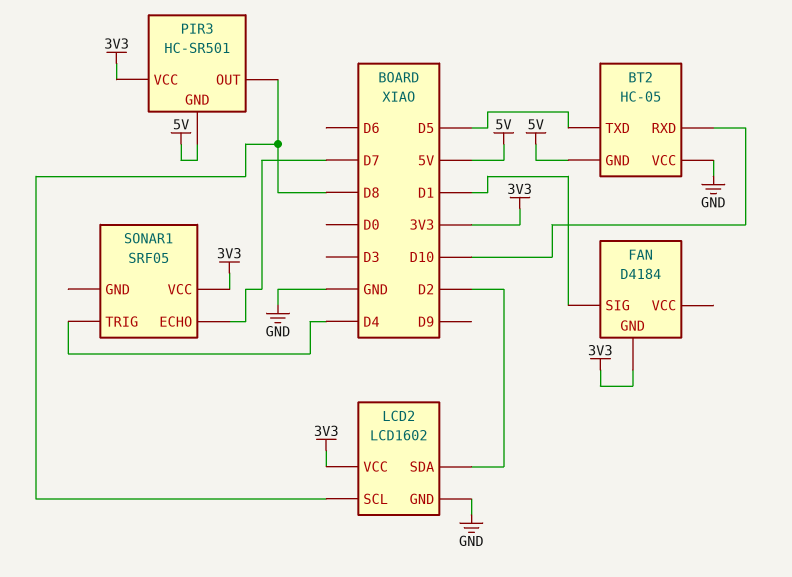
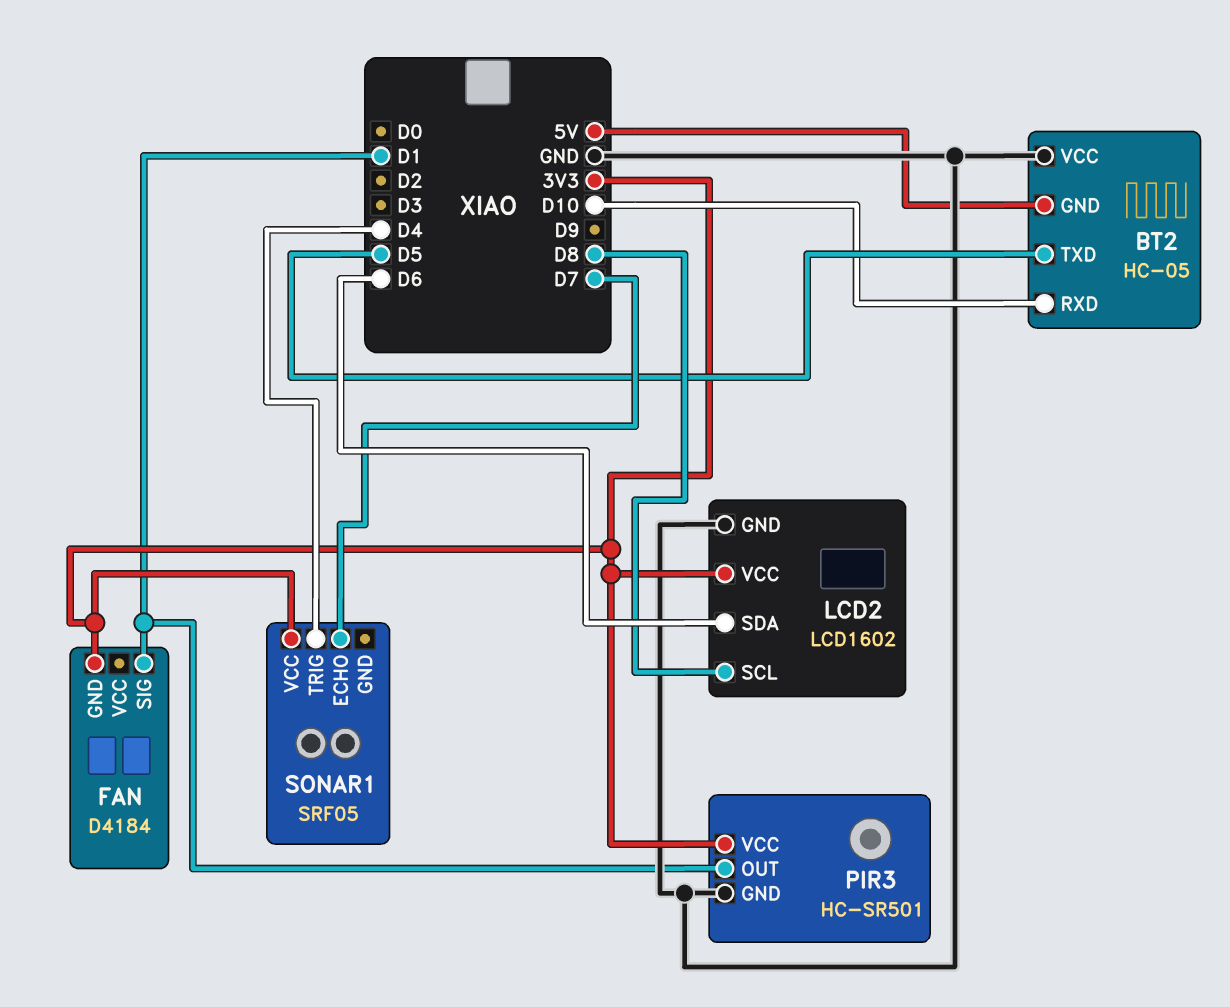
LCD2 pin SDA: D2 -> D6
PIR3 pin GND: 5V -> GND
PIR3 pin OUT: D8 -> D1

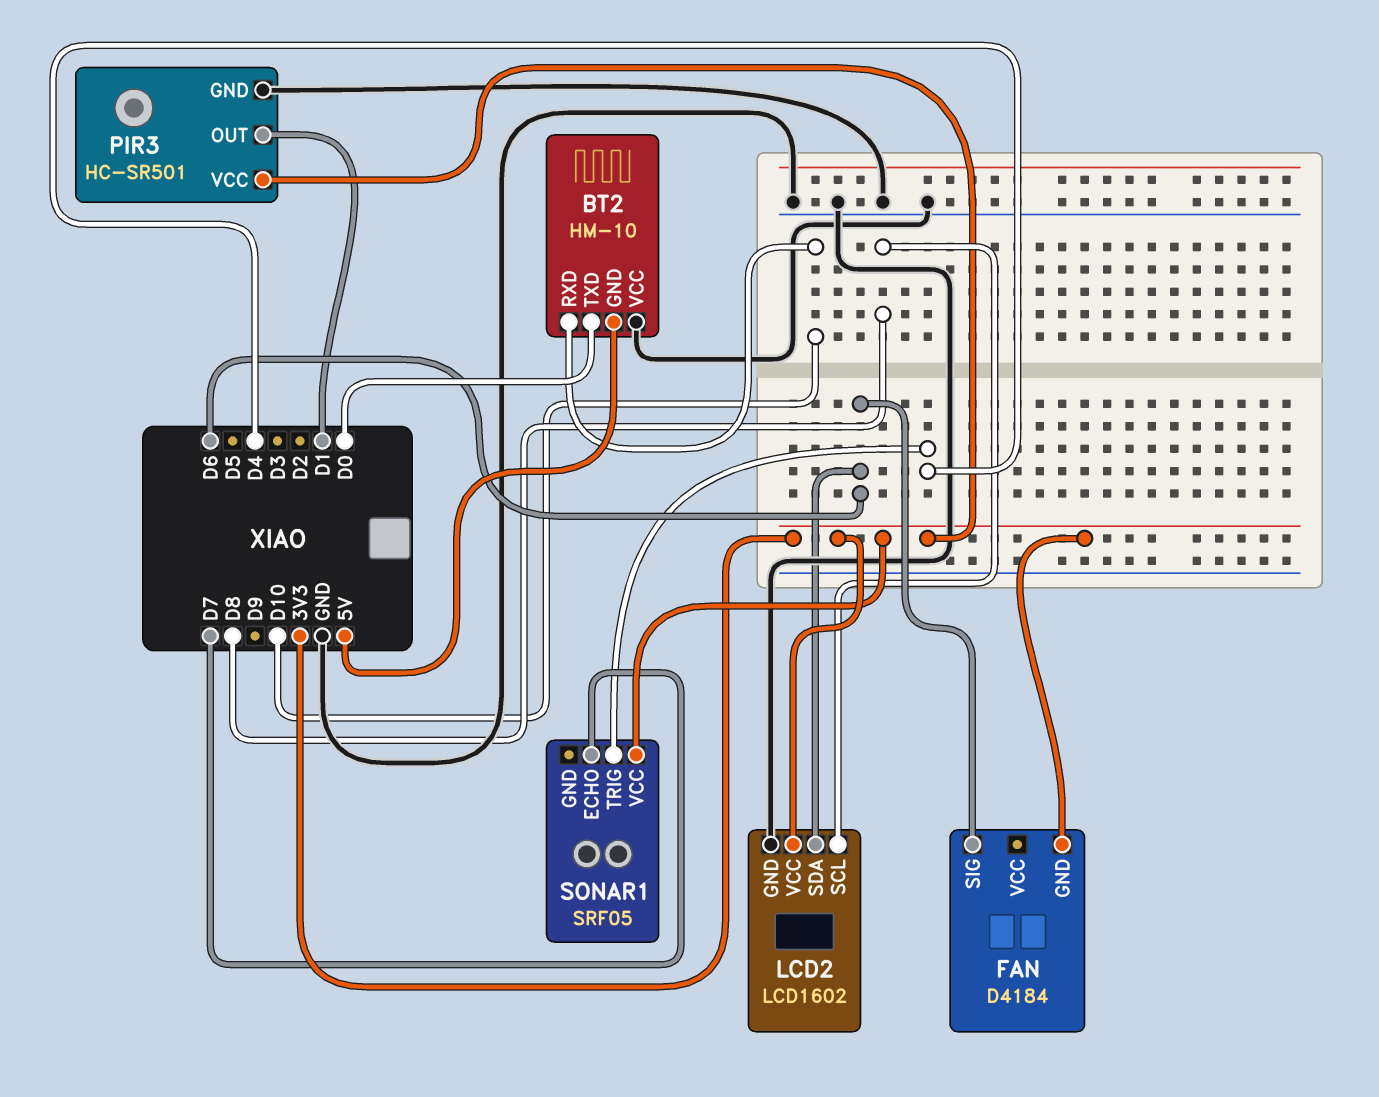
BT2: HC-05 -> HM-10
BT2 pin TXD: D5 -> D0
FAN pin SIG: D1 -> D6

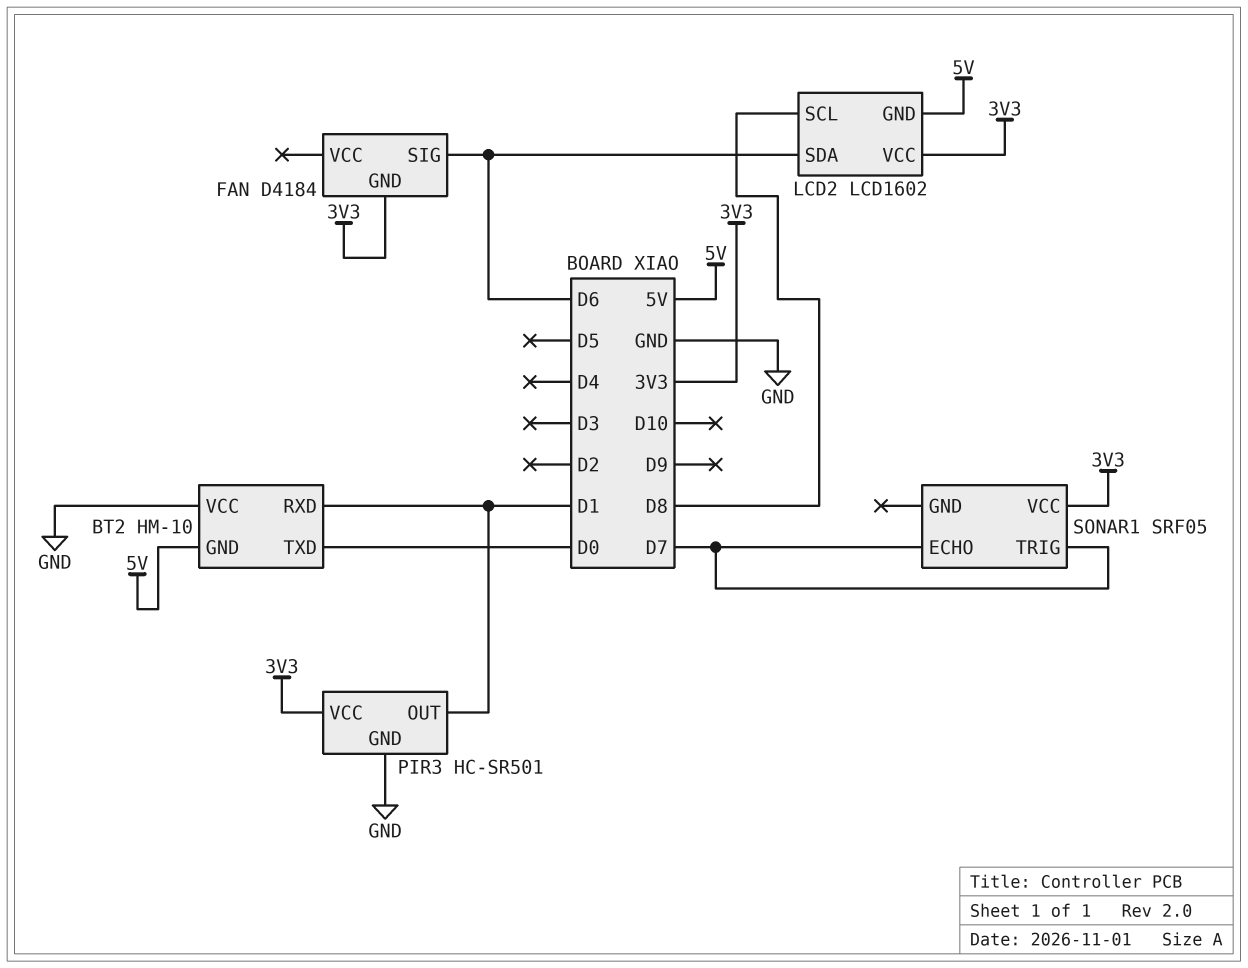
BT2 pin RXD: D10 -> D1
LCD2 pin GND: GND -> 5V
SONAR1 pin TRIG: D4 -> D7

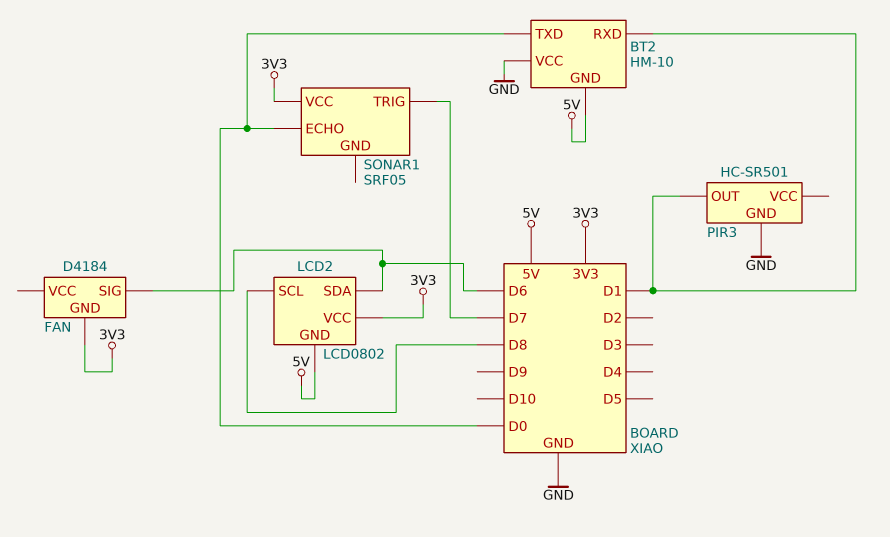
LCD2: LCD1602 -> LCD0802
PIR3 pin VCC: 3V3 -> none
SONAR1 pin ECHO: D7 -> D0

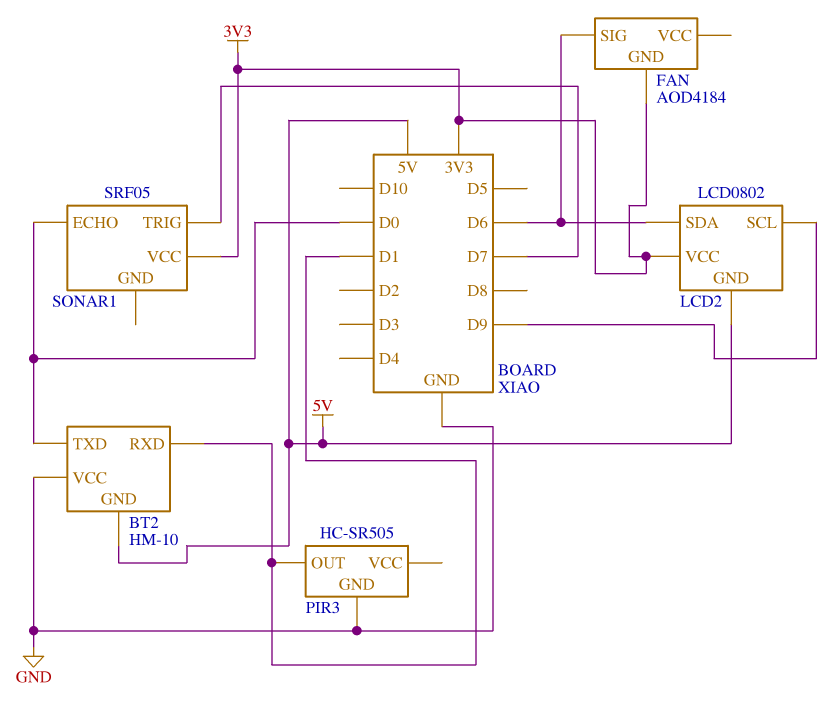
FAN: D4184 -> AOD4184
LCD2 pin SCL: D8 -> D9
PIR3: HC-SR501 -> HC-SR505

